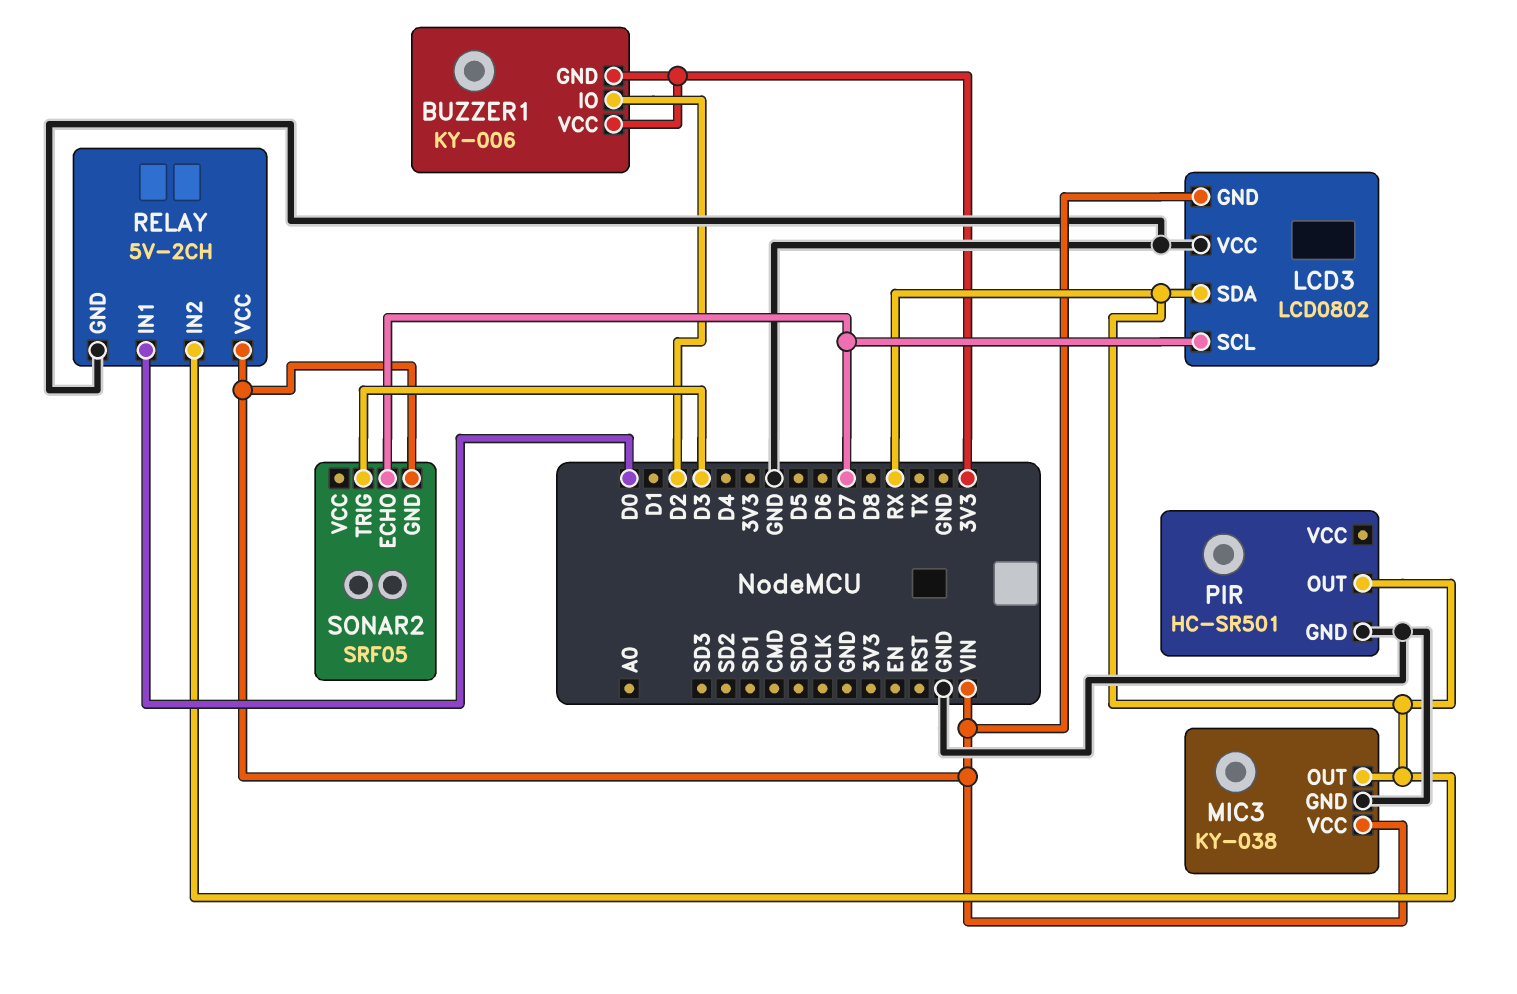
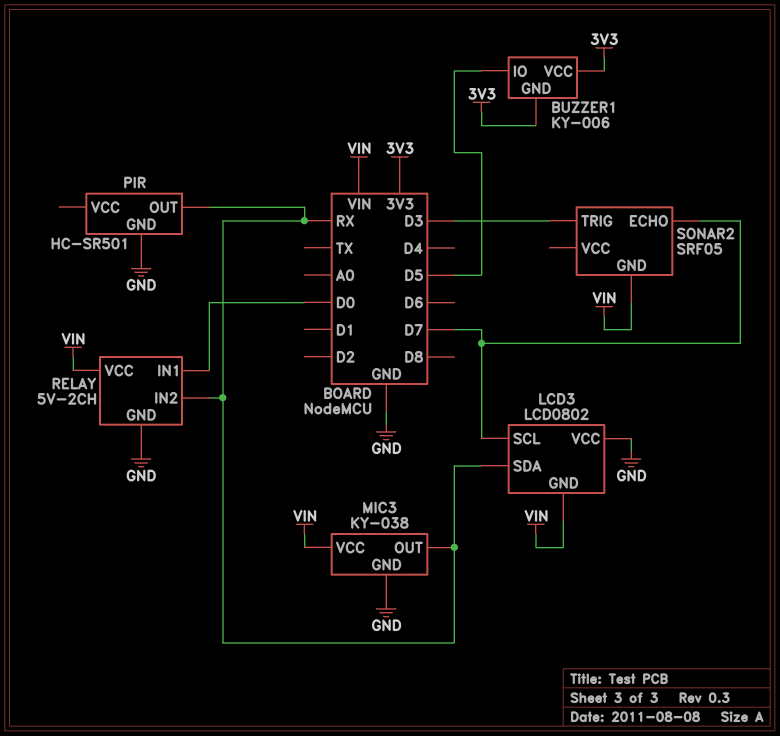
BUZZER1 pin IO: D2 -> D5

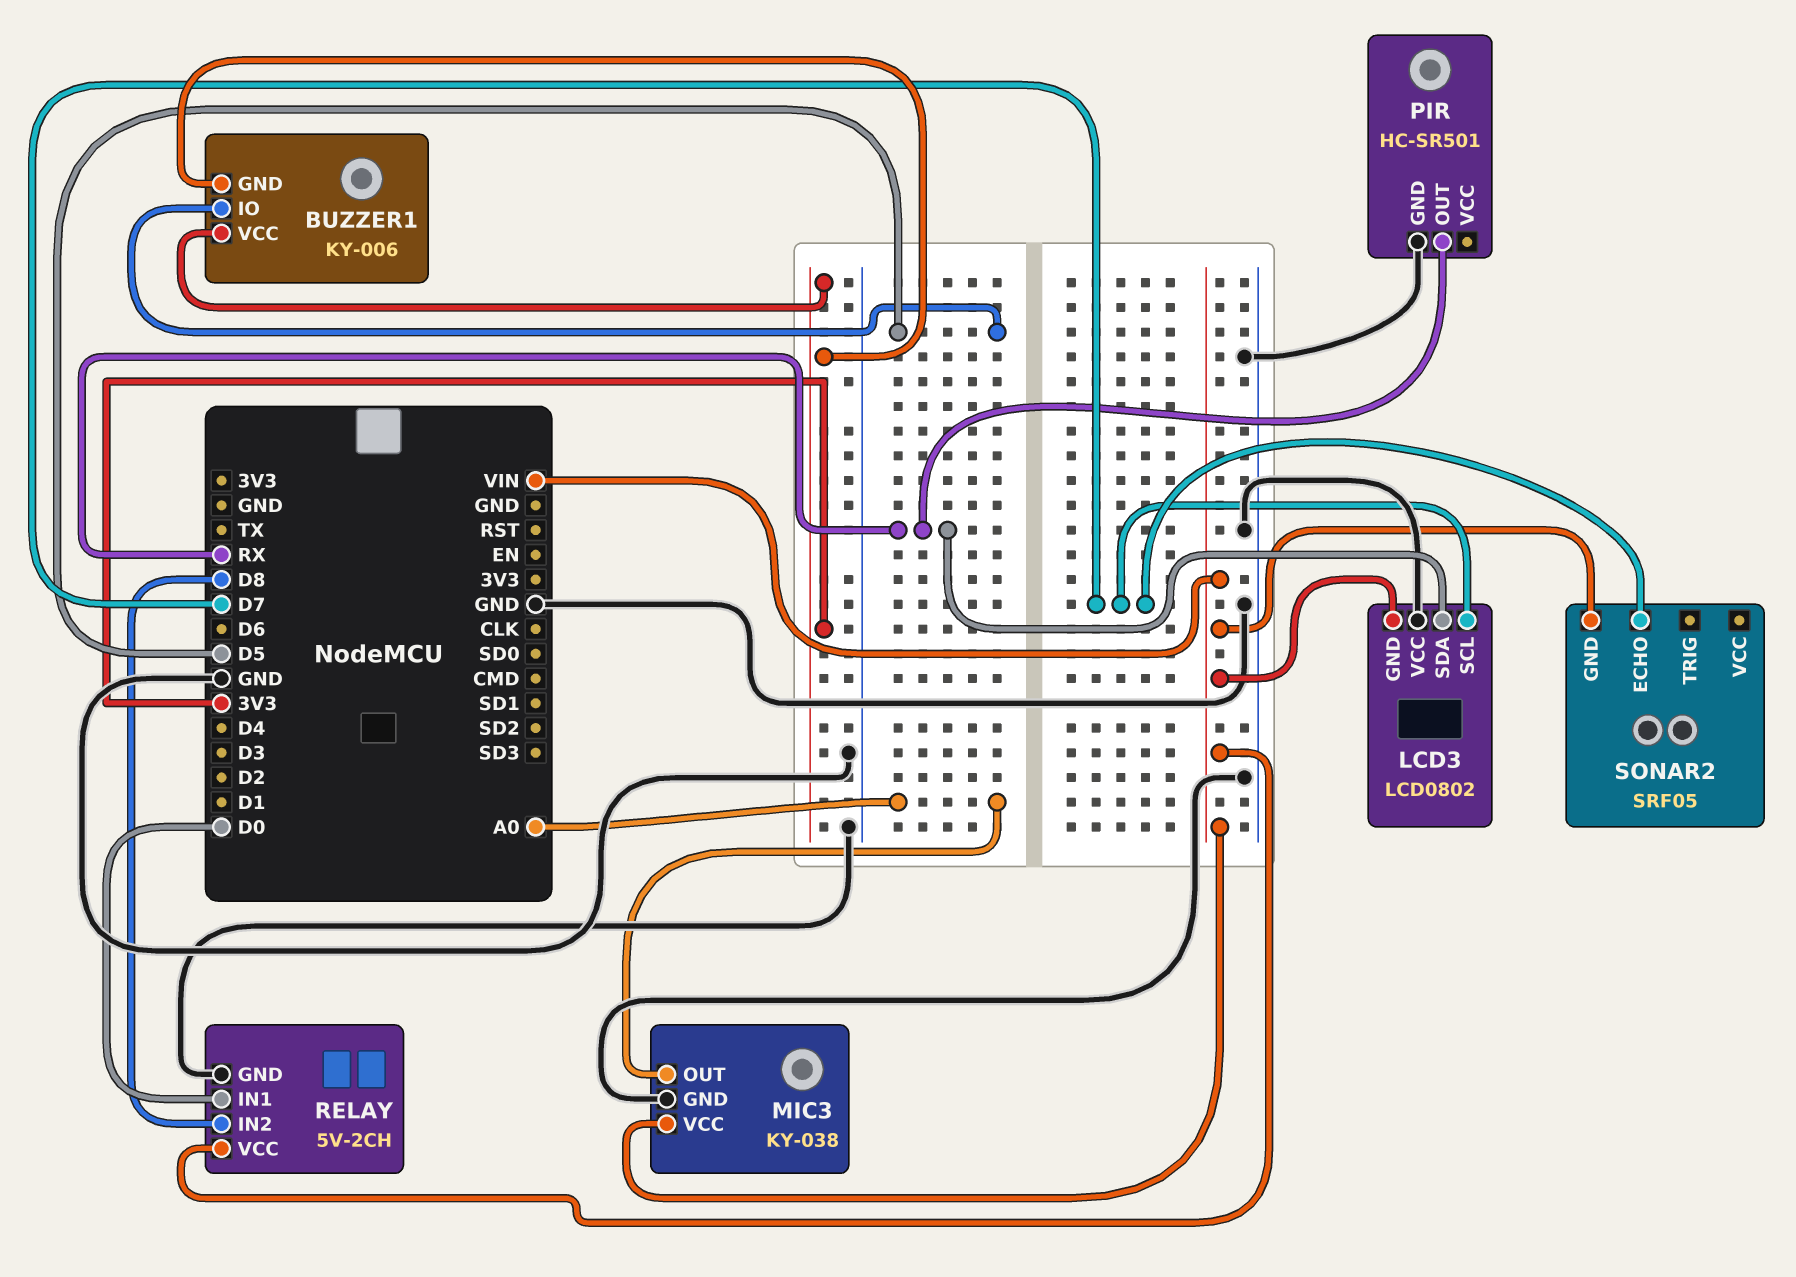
MIC3 pin OUT: RX -> A0
RELAY pin IN2: RX -> D8
SONAR2 pin TRIG: D3 -> none

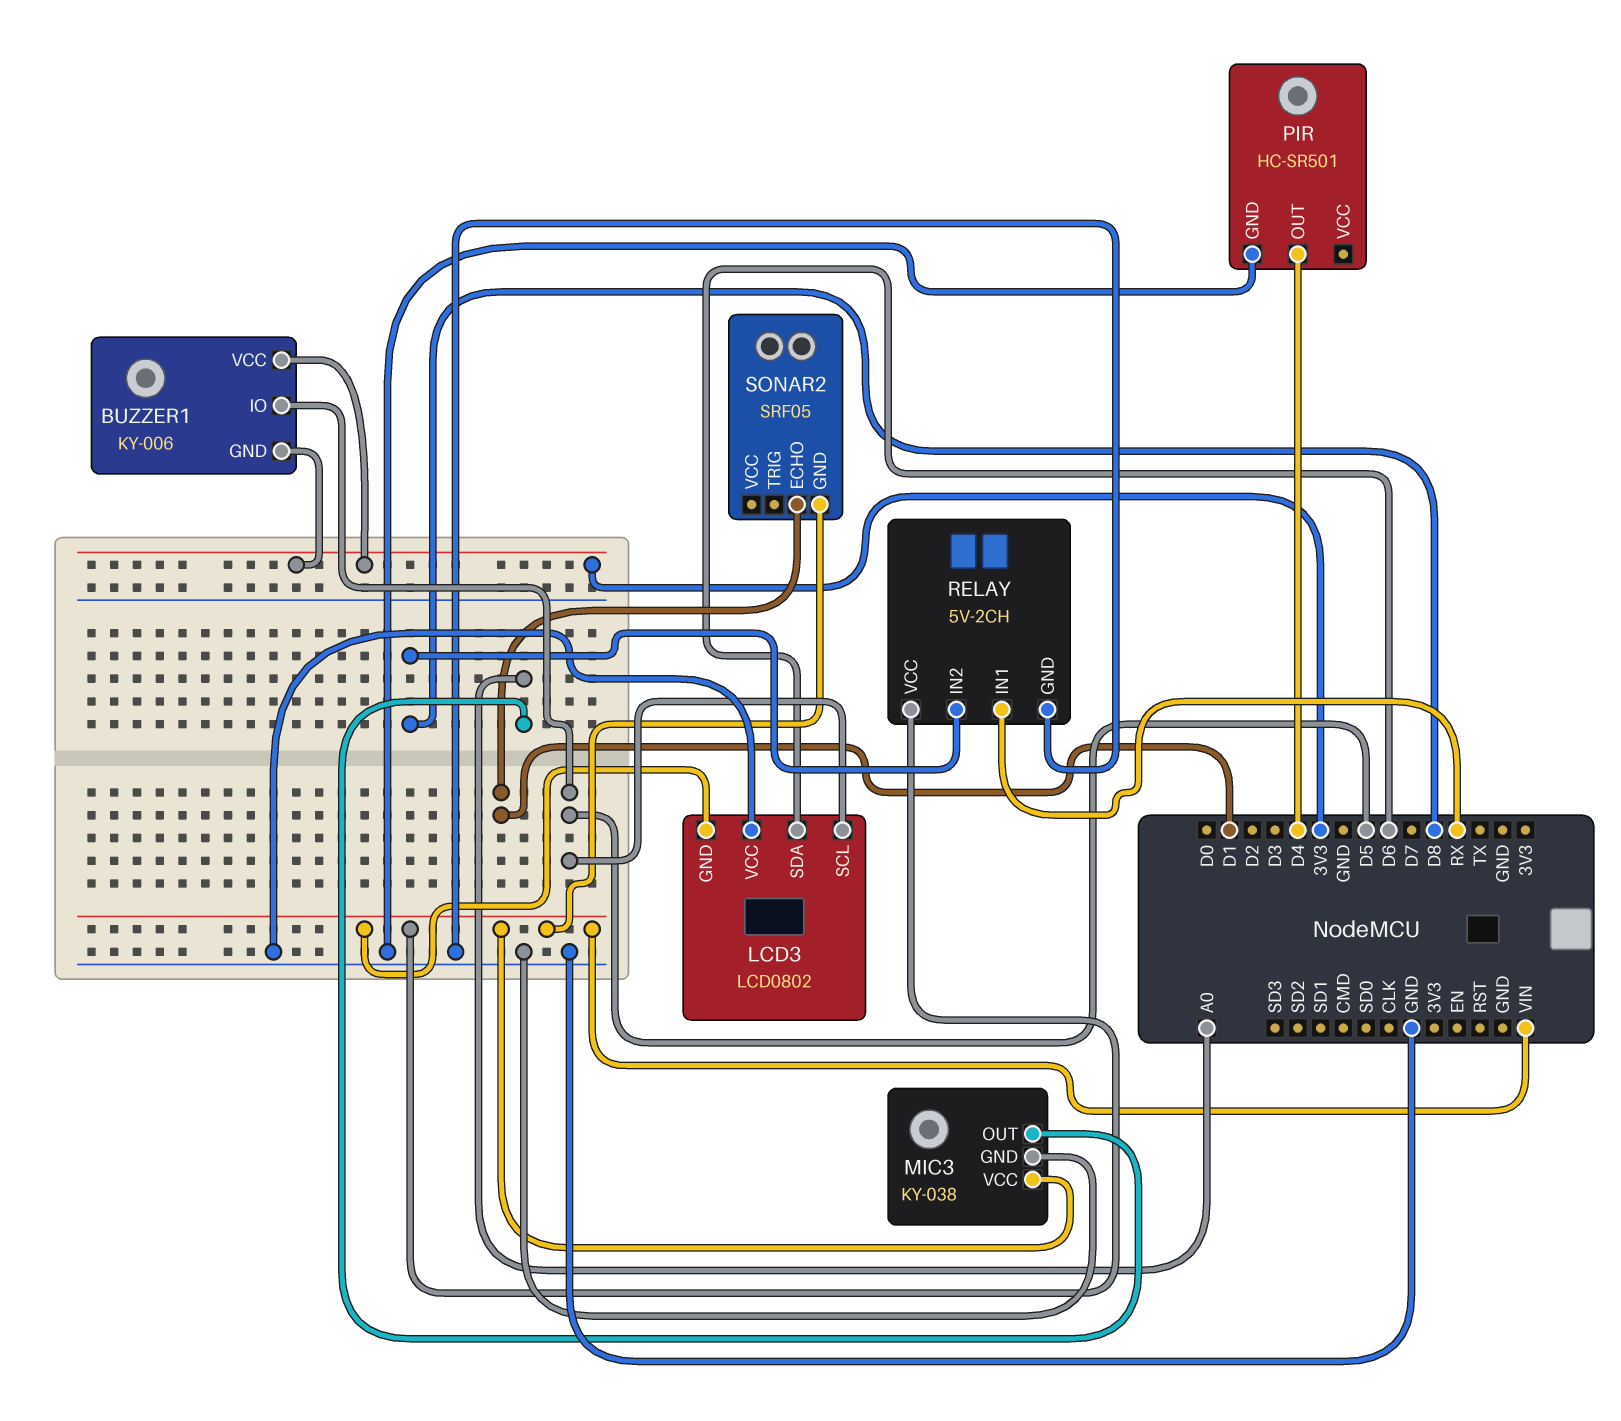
LCD3 pin SCL: D7 -> D5
LCD3 pin SDA: RX -> D6
PIR pin OUT: RX -> D4
RELAY pin IN1: D0 -> RX
SONAR2 pin ECHO: D7 -> D1

